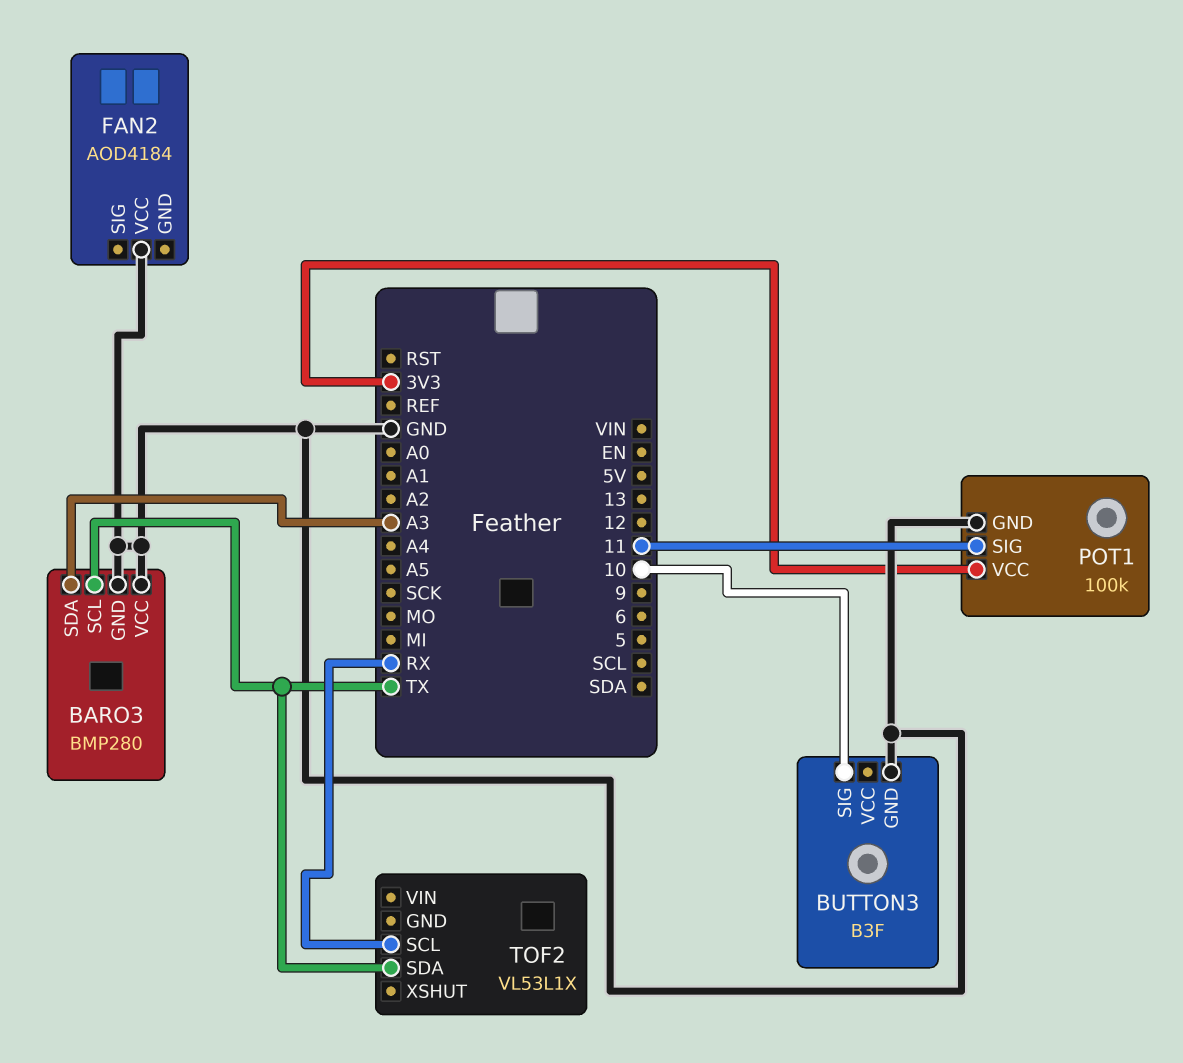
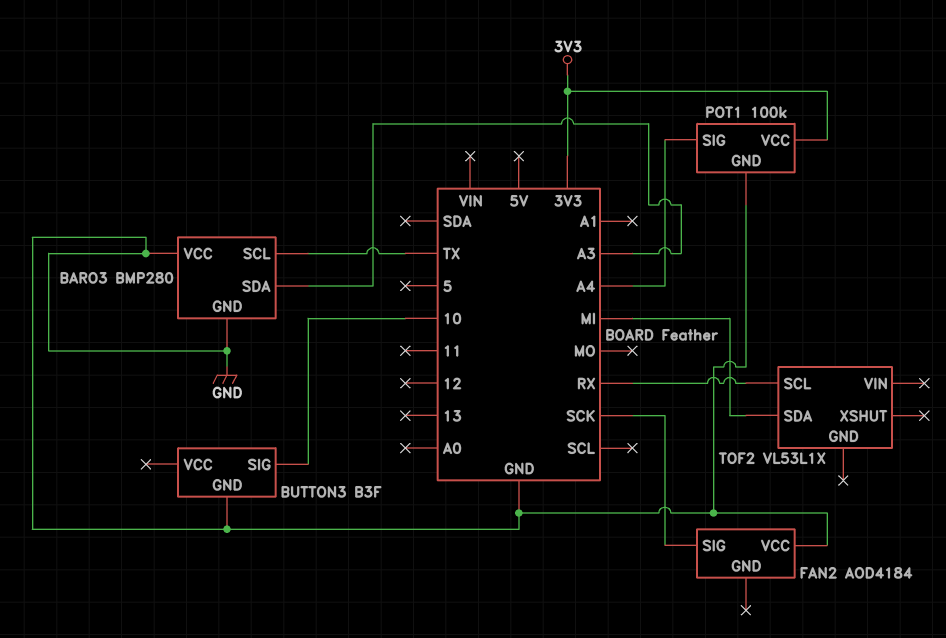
FAN2 pin SIG: none -> SCK
POT1 pin SIG: 11 -> A4
TOF2 pin SDA: TX -> MI

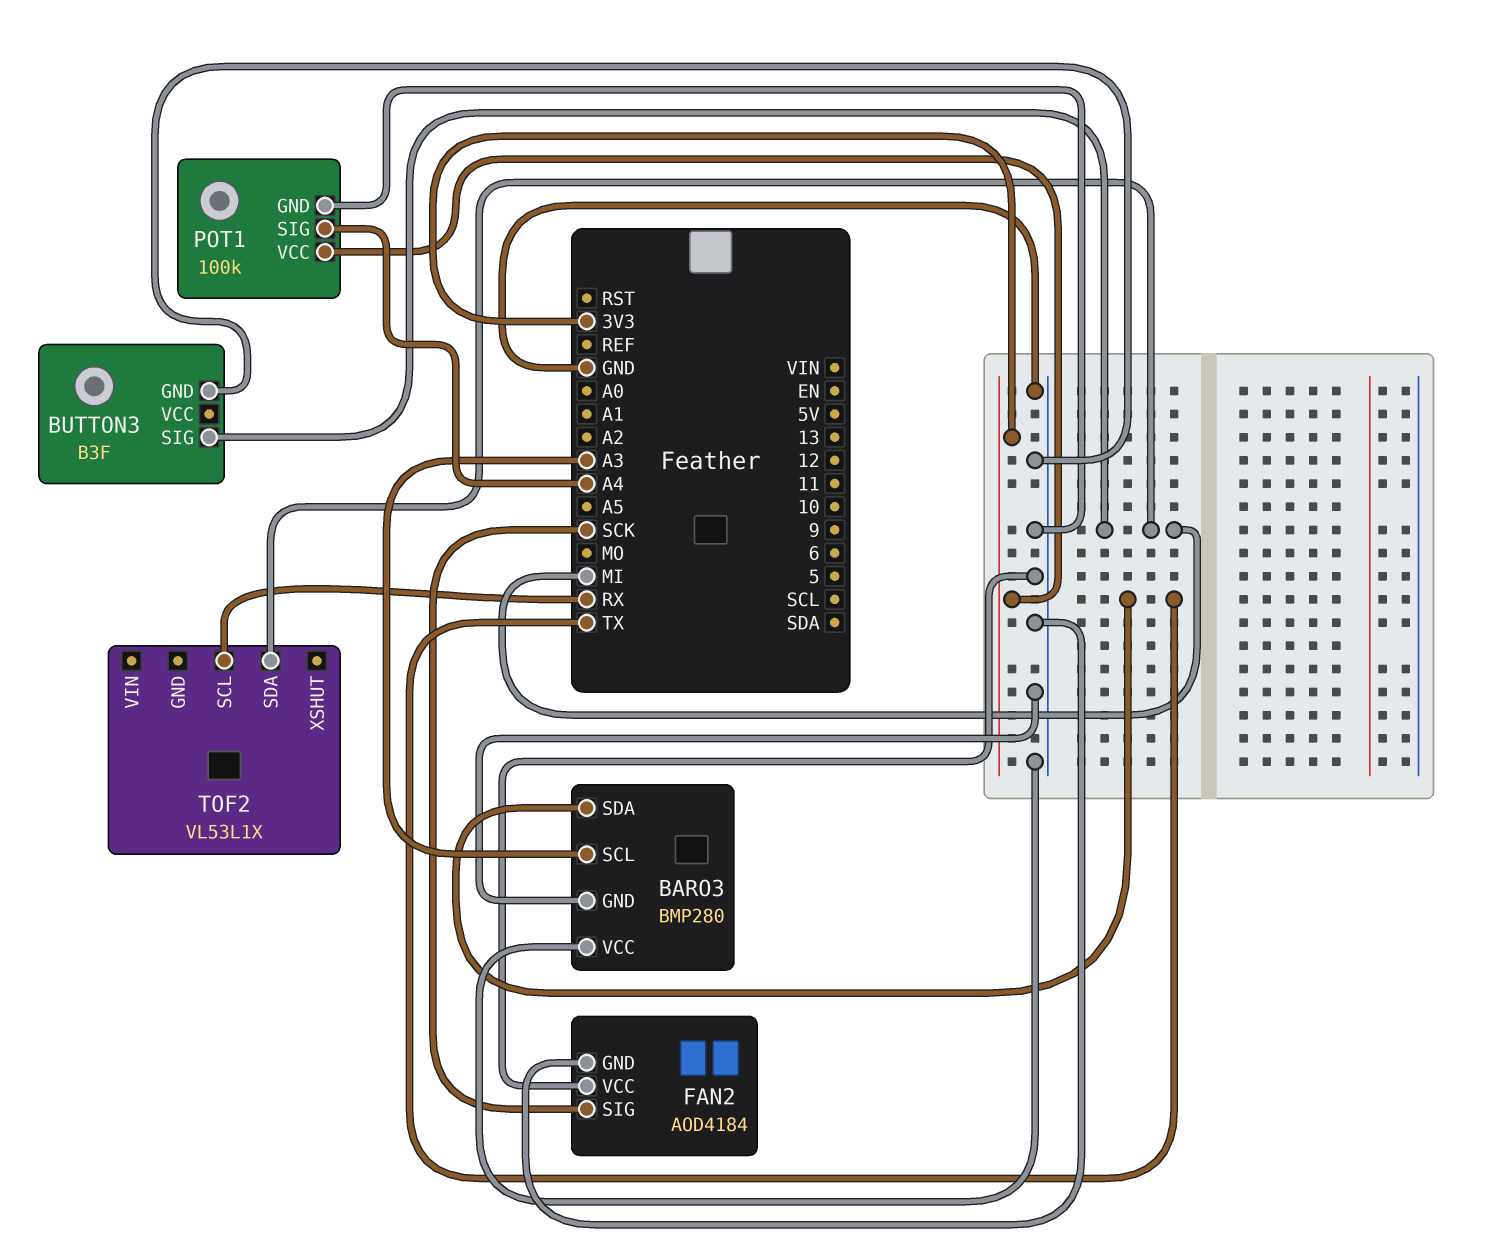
BARO3 pin SCL: TX -> A3
BARO3 pin SDA: A3 -> TX
BUTTON3 pin SIG: 10 -> MI
FAN2 pin GND: none -> GND

